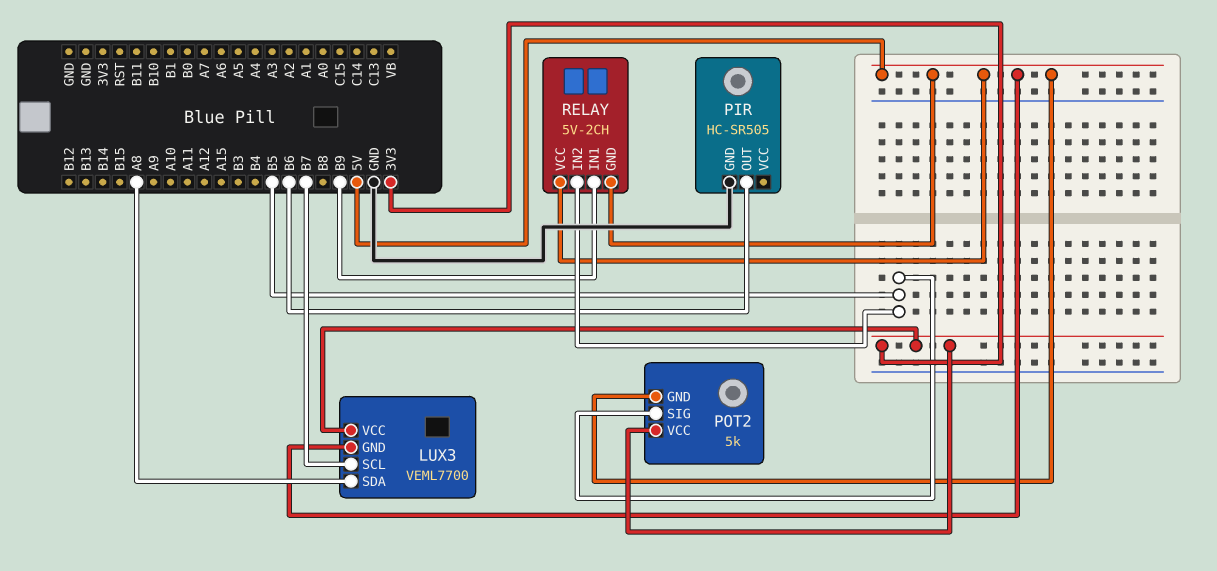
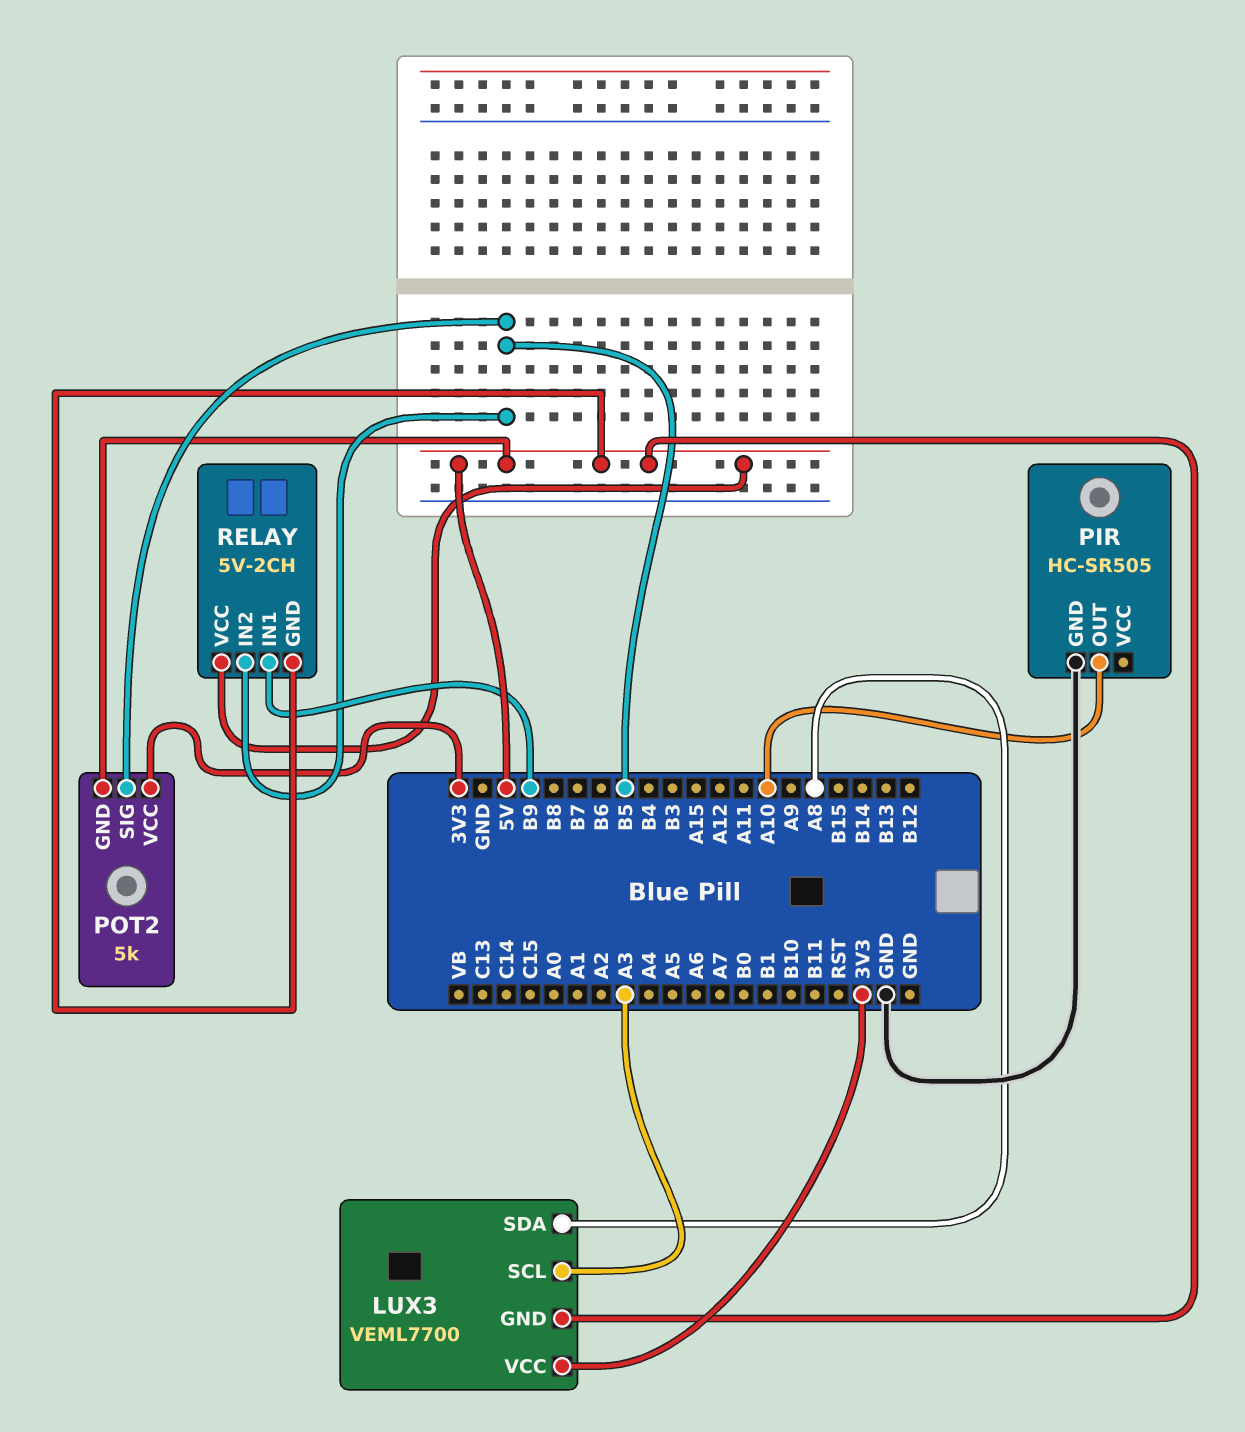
LUX3 pin SCL: B7 -> A3
PIR pin OUT: B6 -> A10

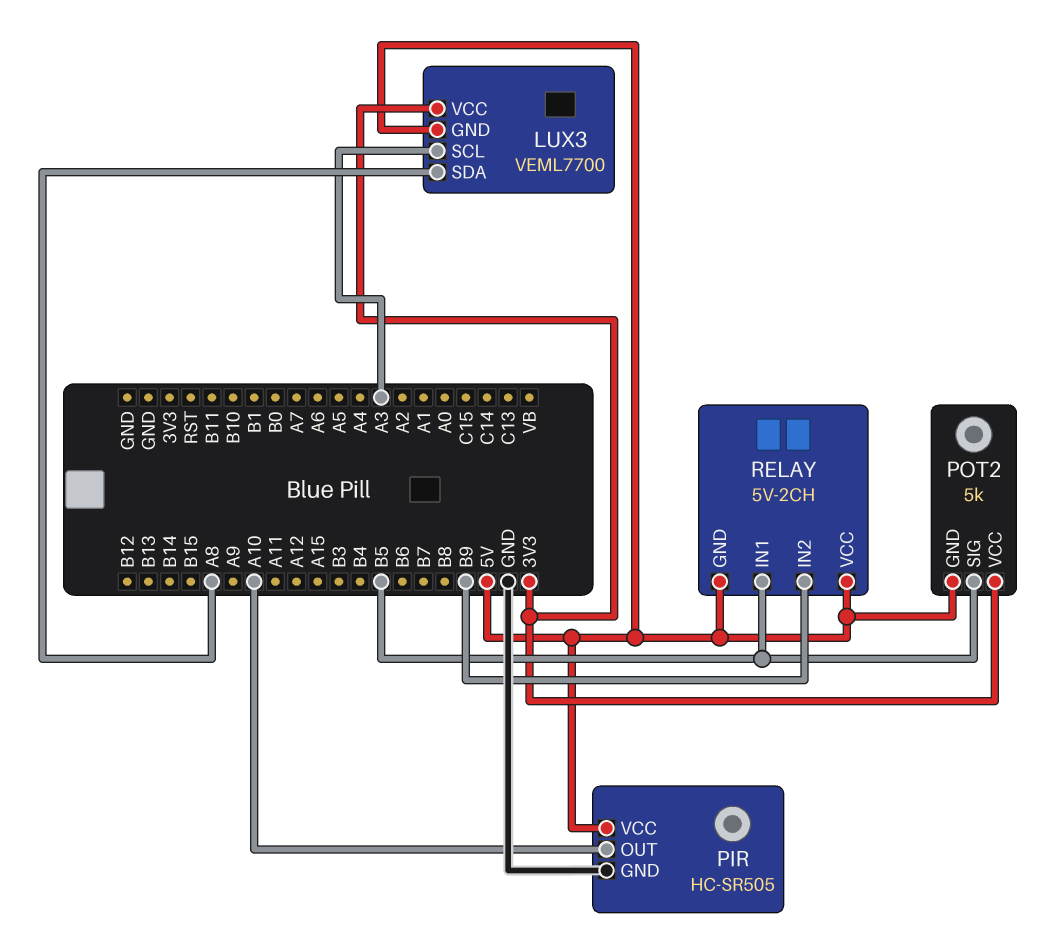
PIR pin VCC: none -> 5V
RELAY pin IN1: B9 -> B5
RELAY pin IN2: B5 -> B9

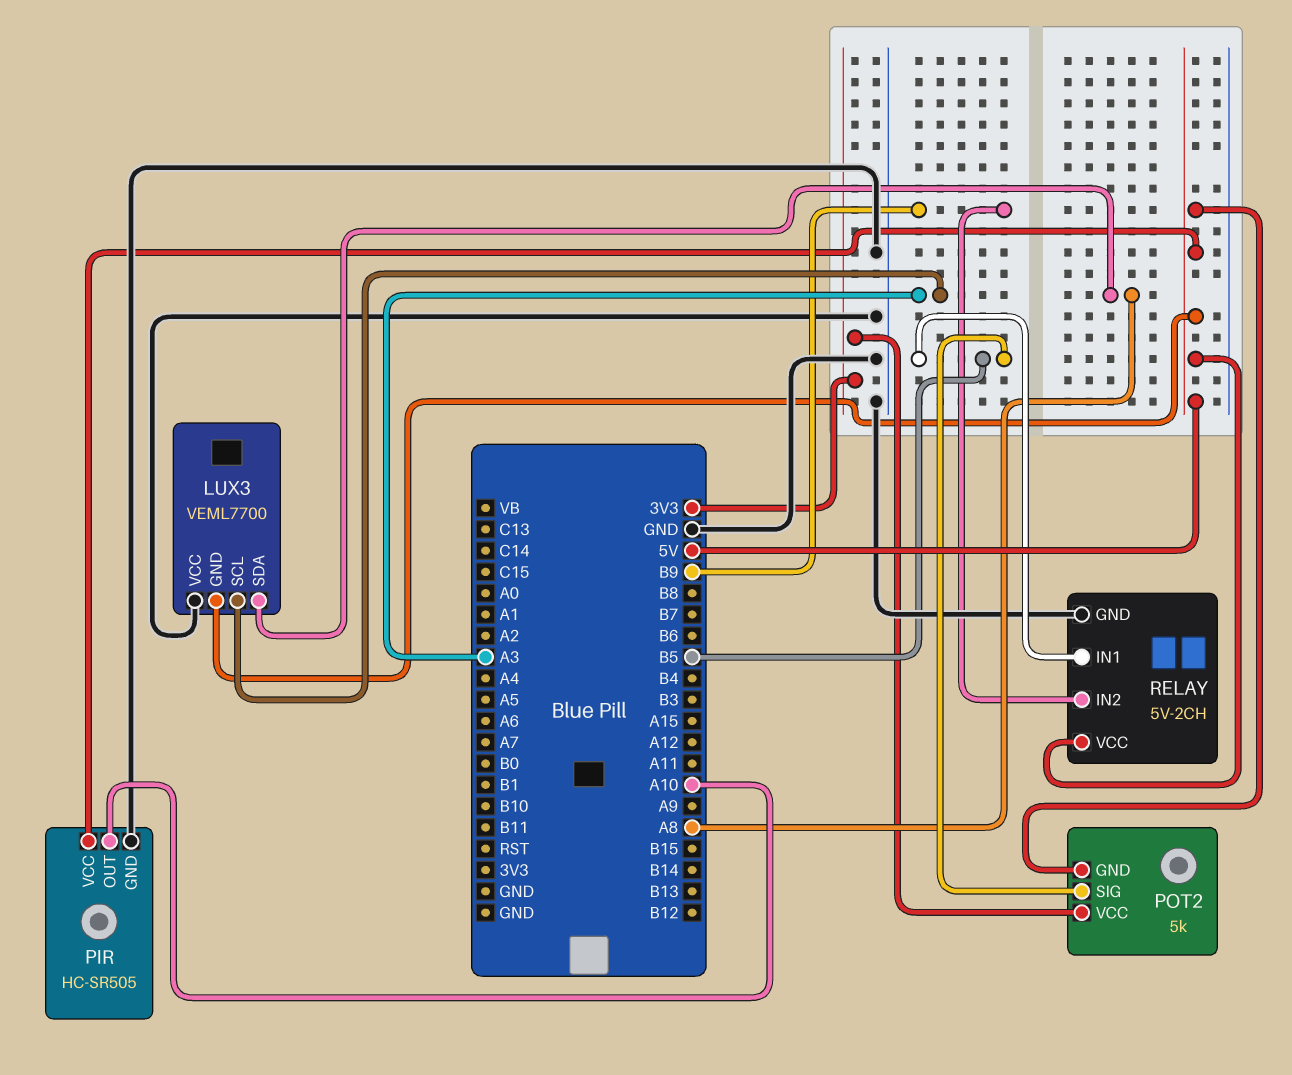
LUX3 pin VCC: 3V3 -> GND
RELAY pin GND: 5V -> GND

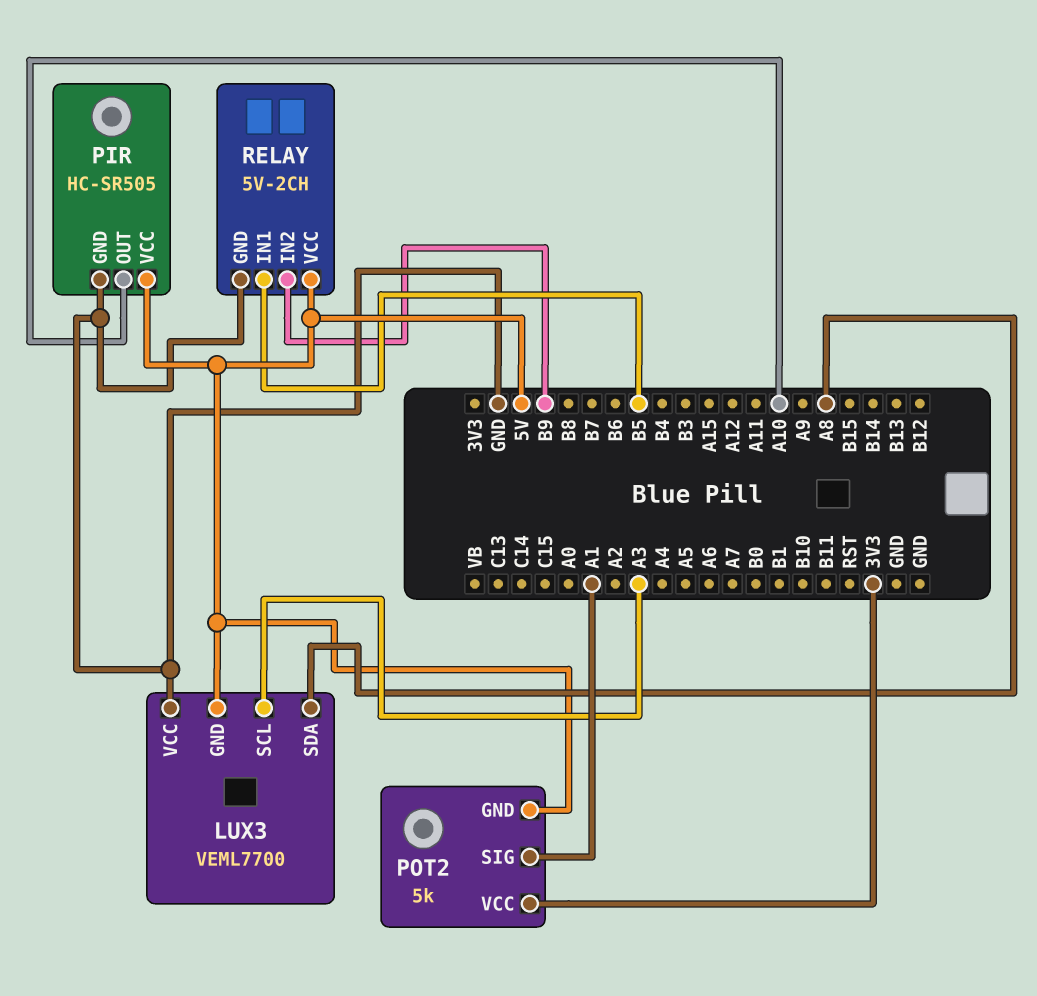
POT2 pin SIG: B5 -> A1

